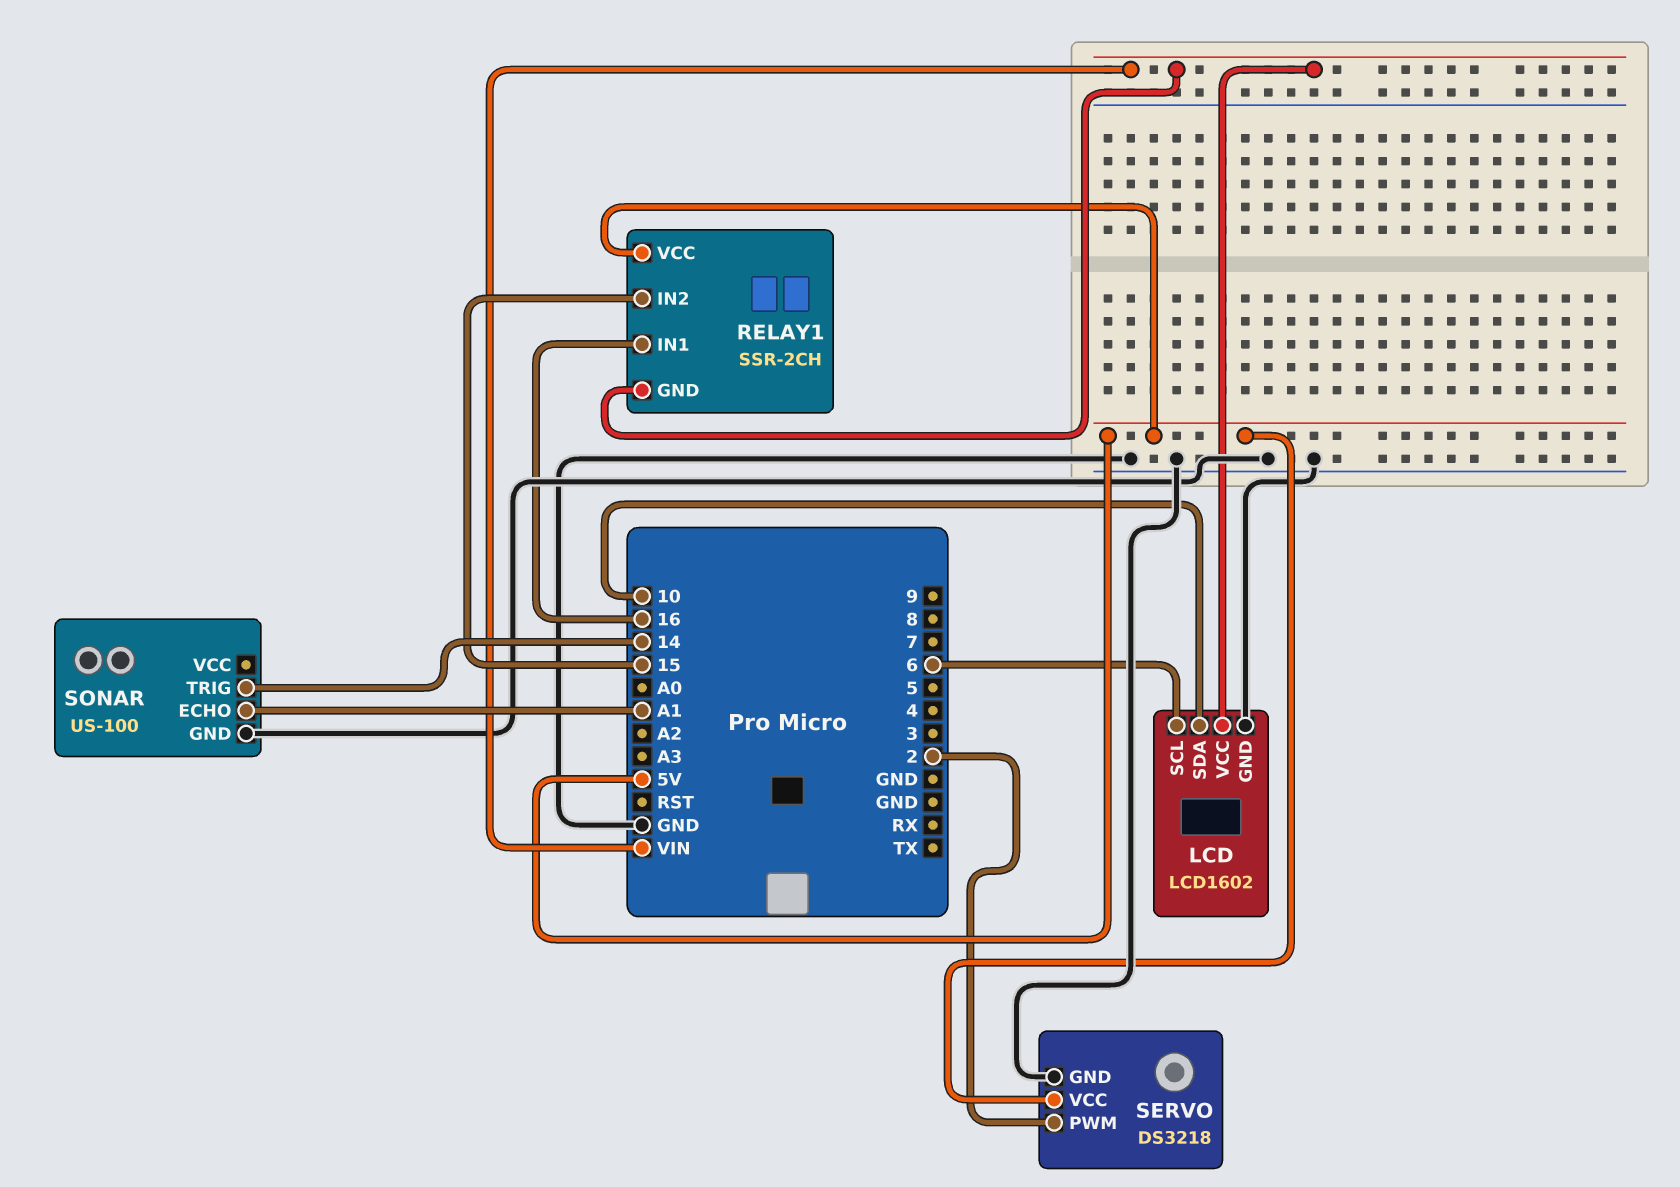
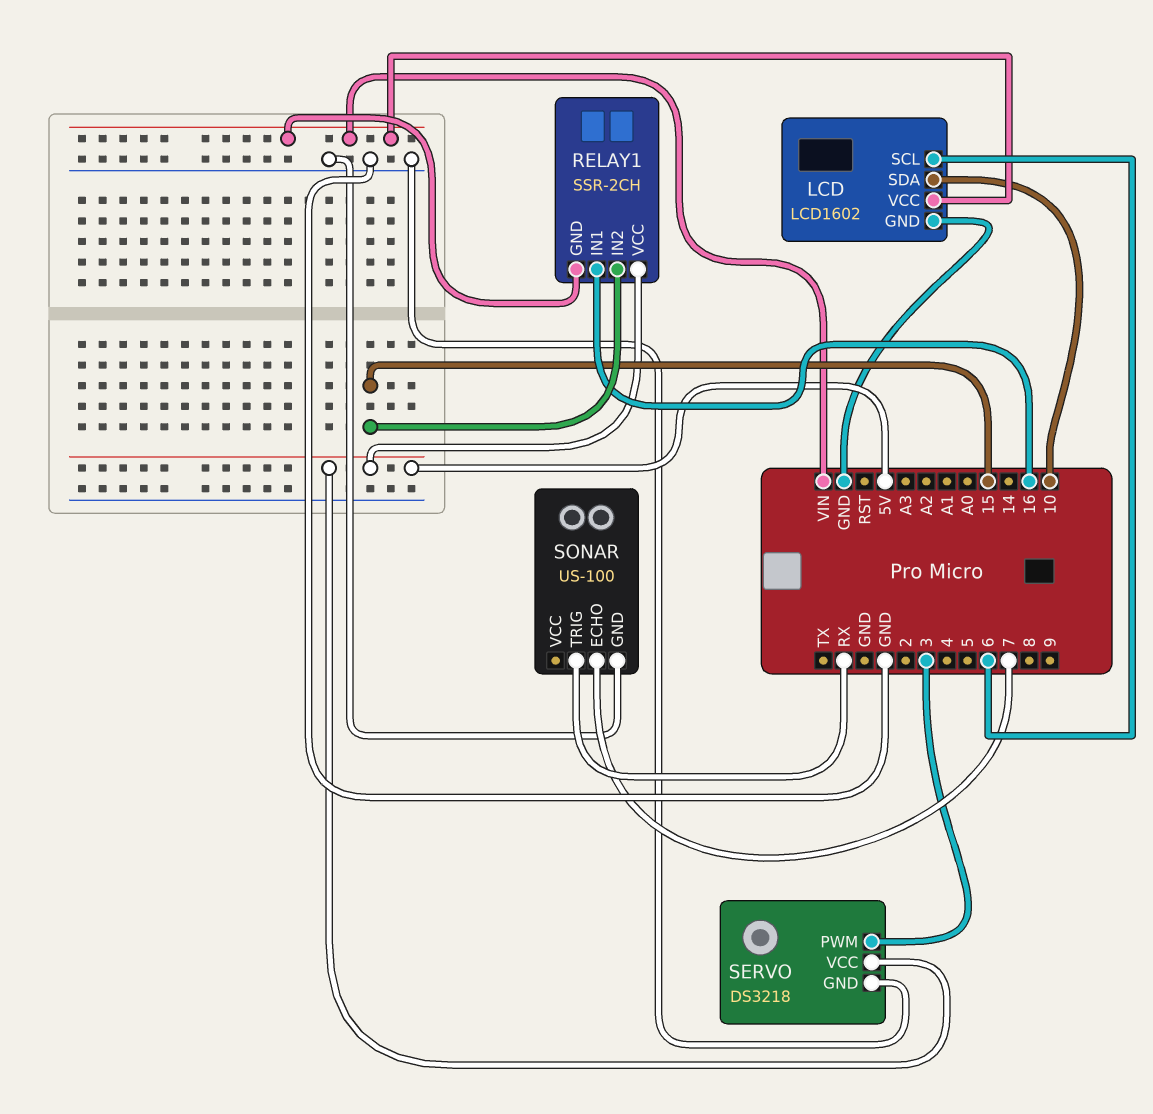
SERVO pin PWM: 2 -> 3
SONAR pin ECHO: A1 -> 7
SONAR pin TRIG: 14 -> RX

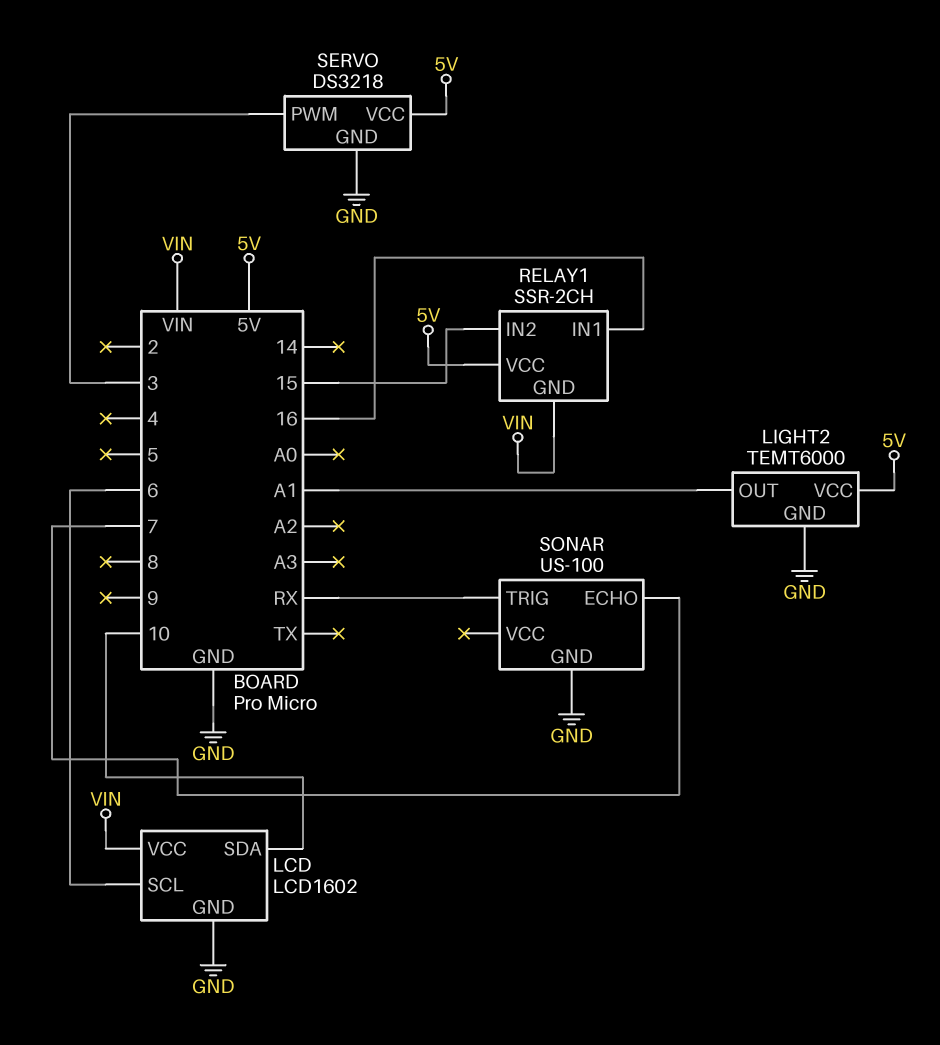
LIGHT2: none -> TEMT6000
LIGHT2 pin GND: none -> GND
LIGHT2 pin OUT: none -> A1
LIGHT2 pin VCC: none -> 5V

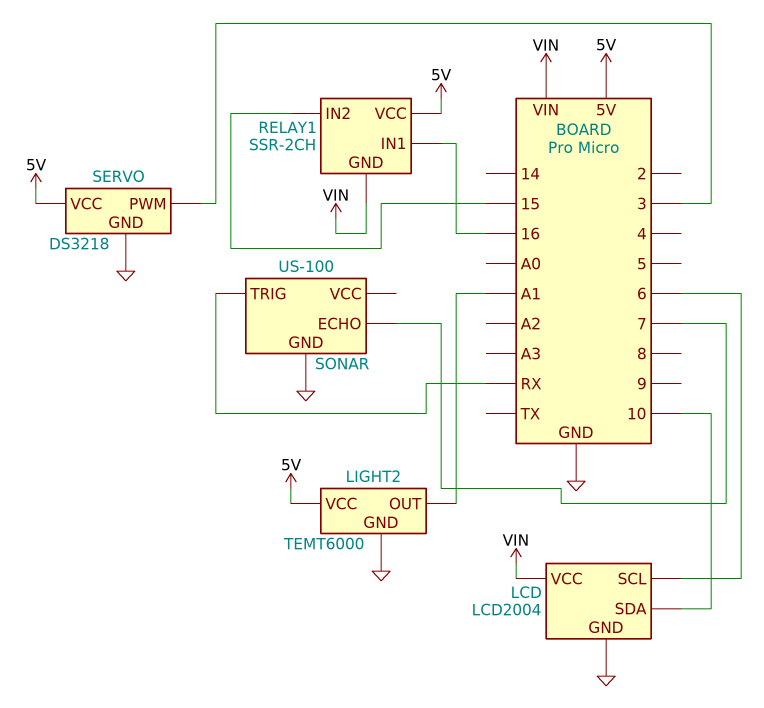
LCD: LCD1602 -> LCD2004

